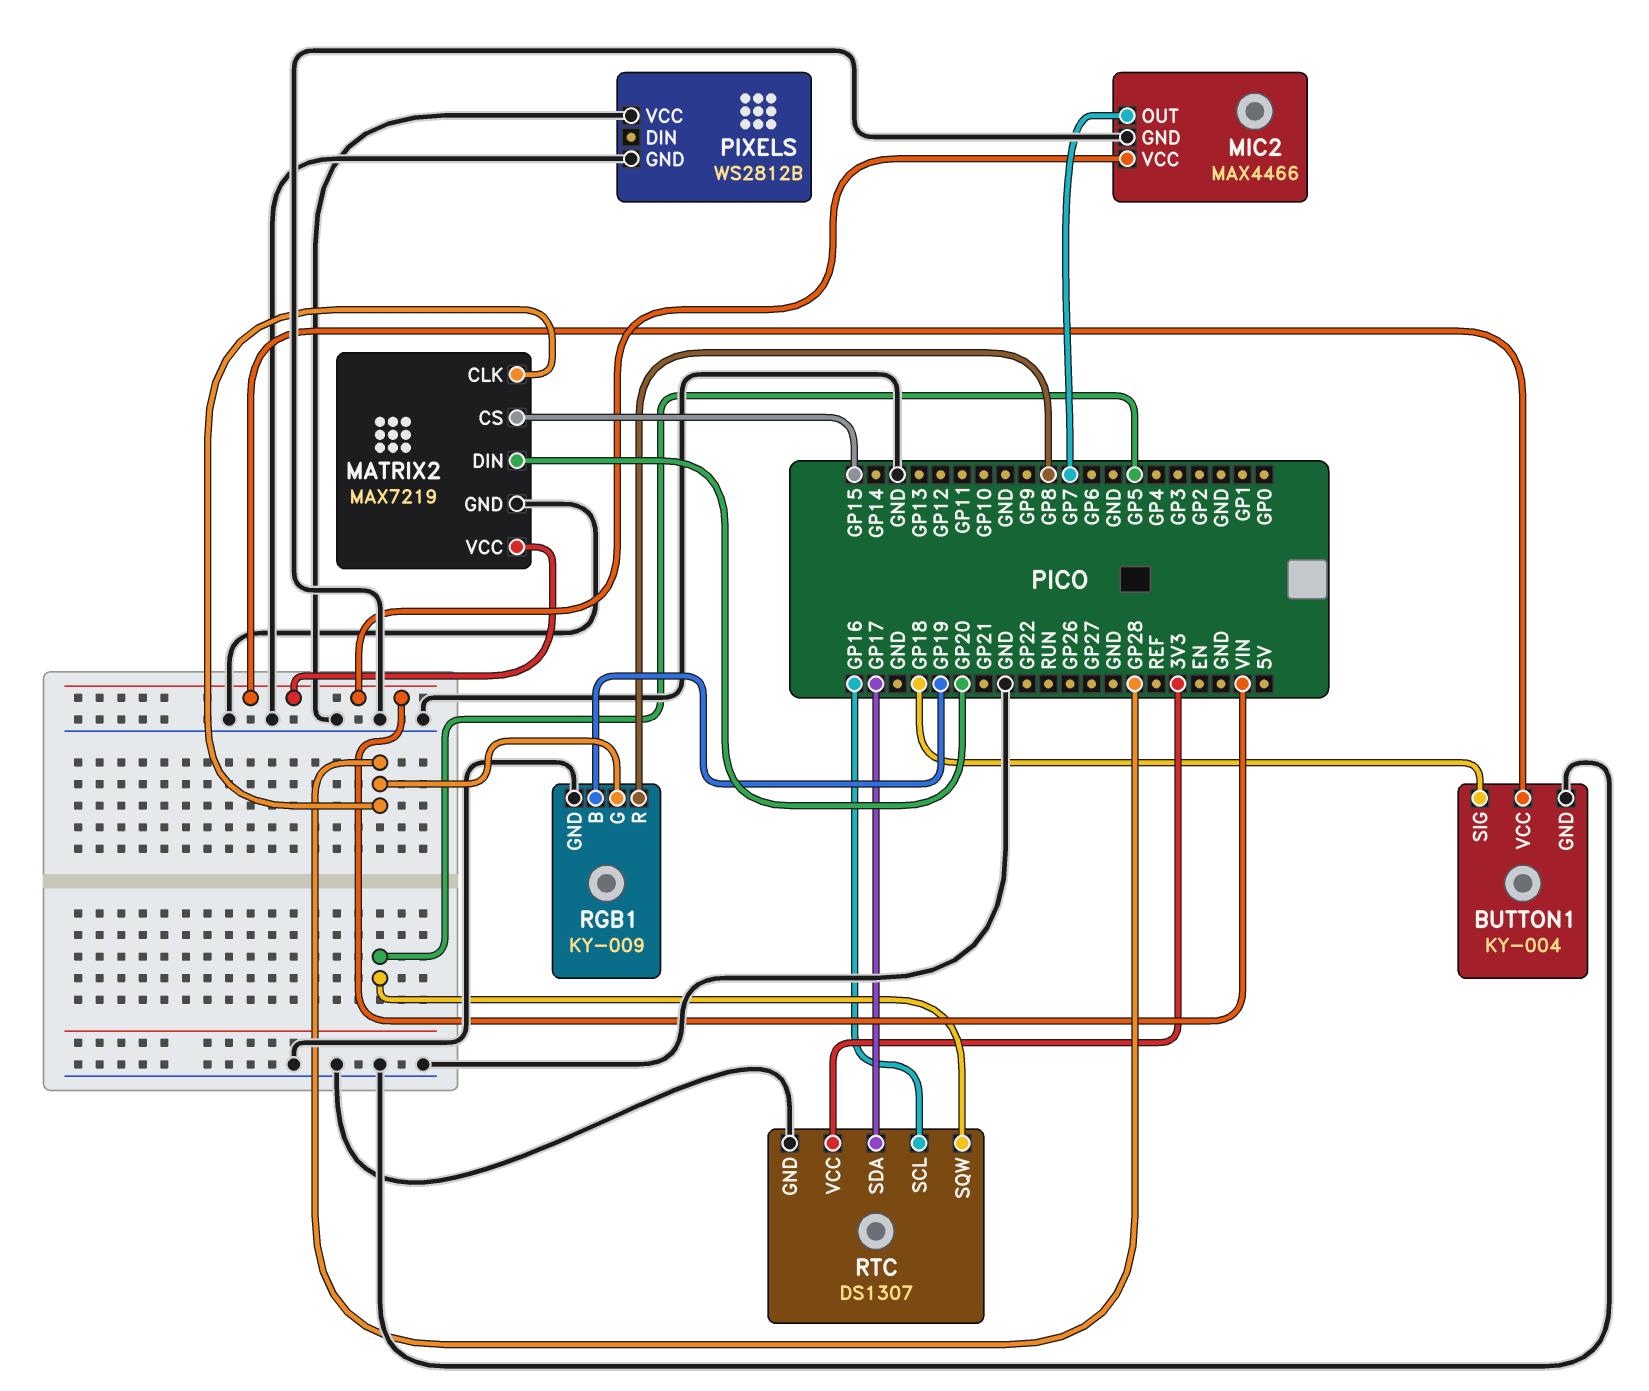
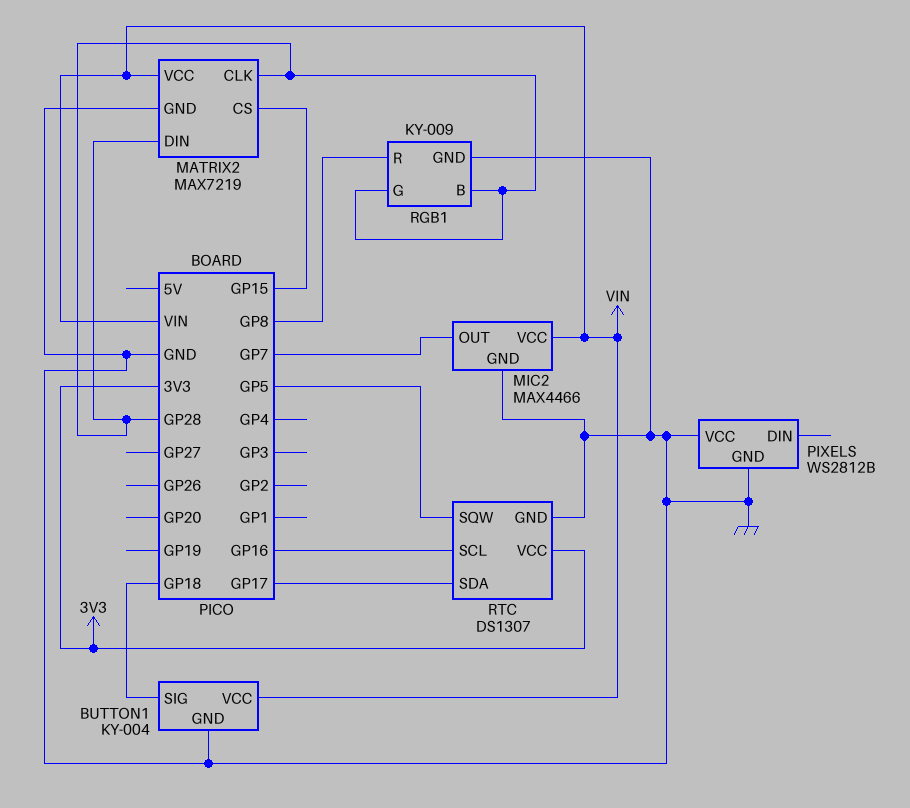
MATRIX2 pin DIN: GP20 -> GP28
RGB1 pin B: GP19 -> GP28

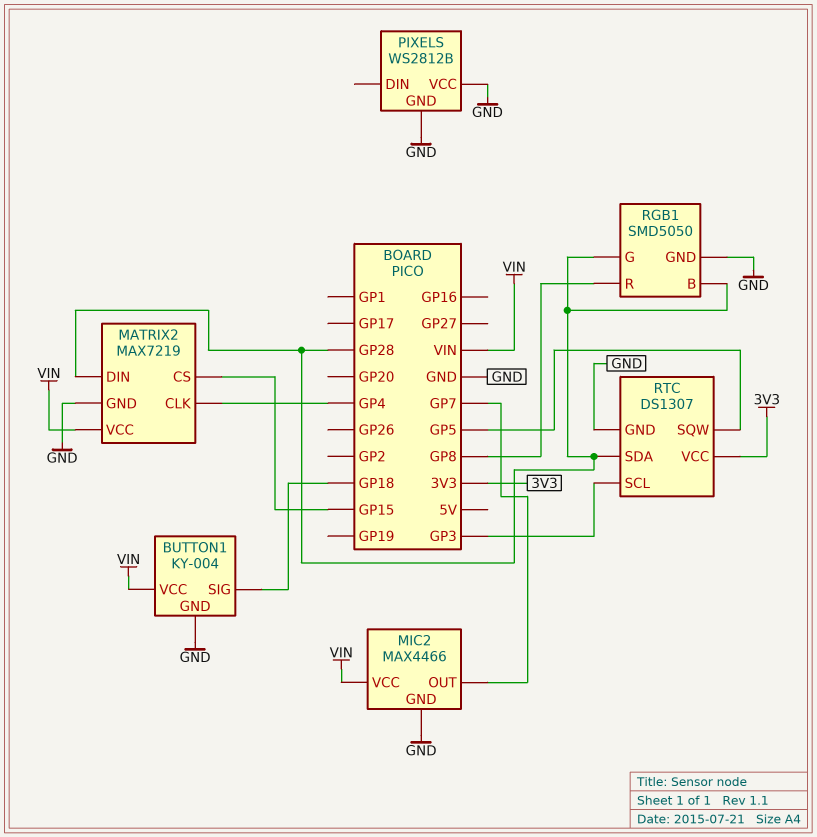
MATRIX2 pin CLK: GP28 -> GP4
RGB1: KY-009 -> SMD5050
RTC pin SCL: GP16 -> GP3
RTC pin SDA: GP17 -> GP28

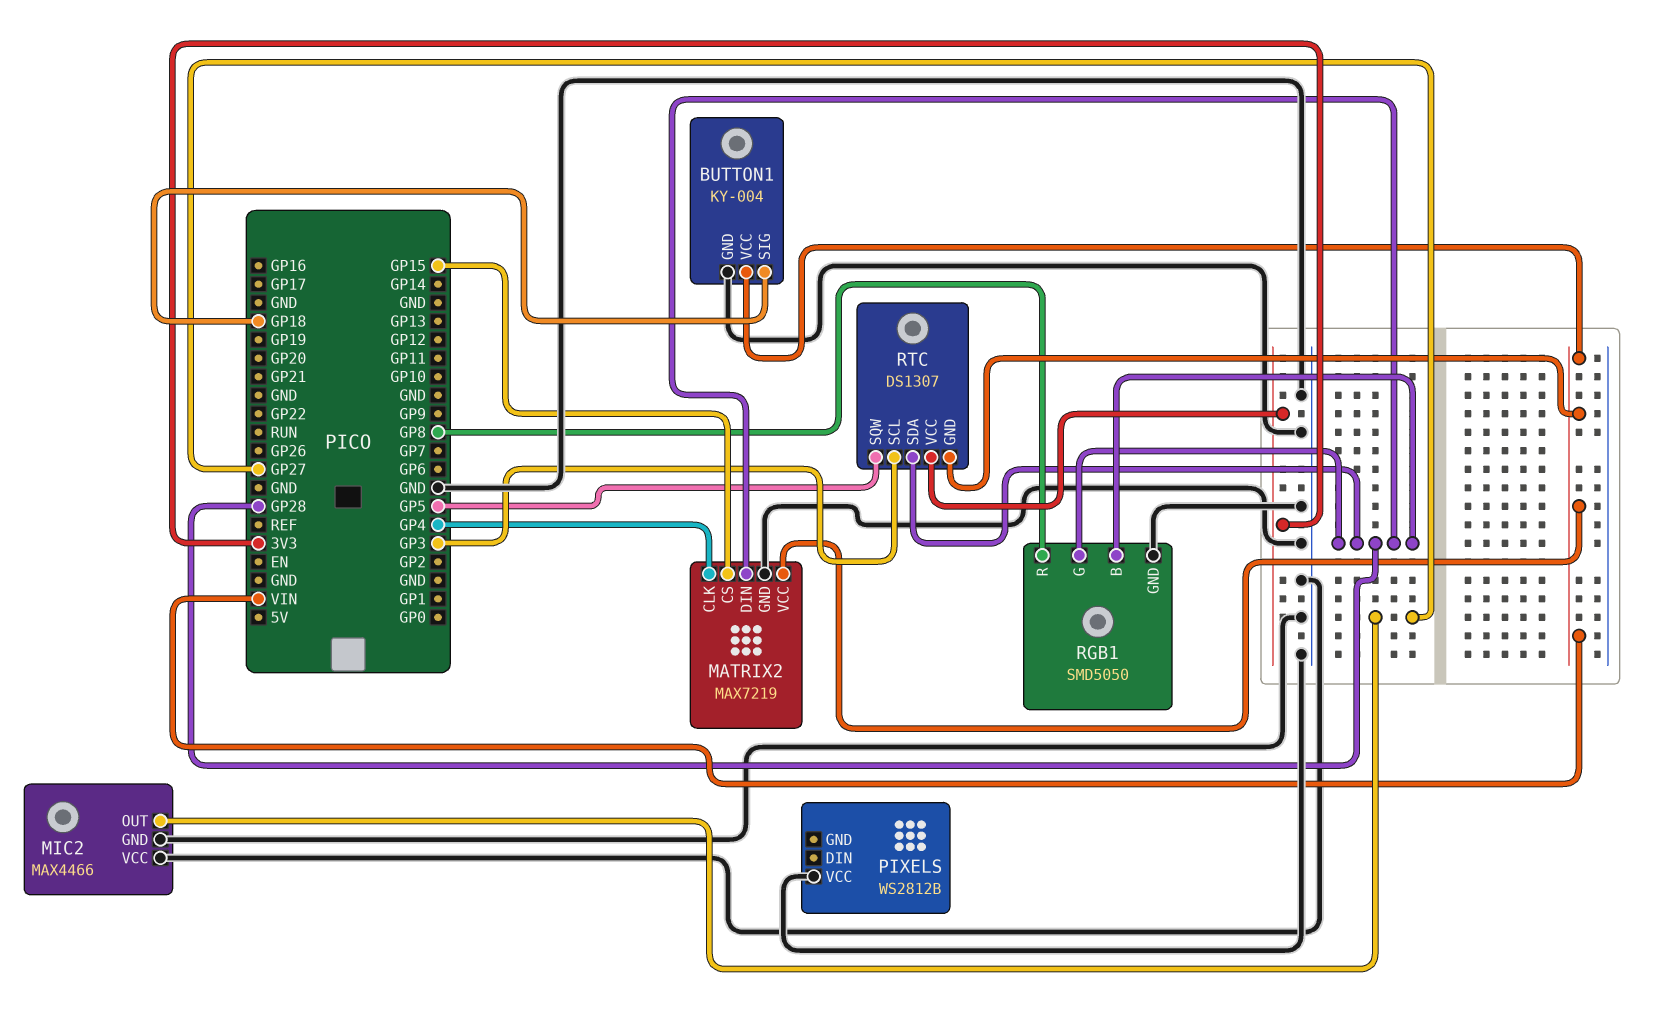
MIC2 pin OUT: GP7 -> GP27
MIC2 pin VCC: VIN -> GND
PIXELS pin GND: GND -> none
RTC pin GND: GND -> VIN

